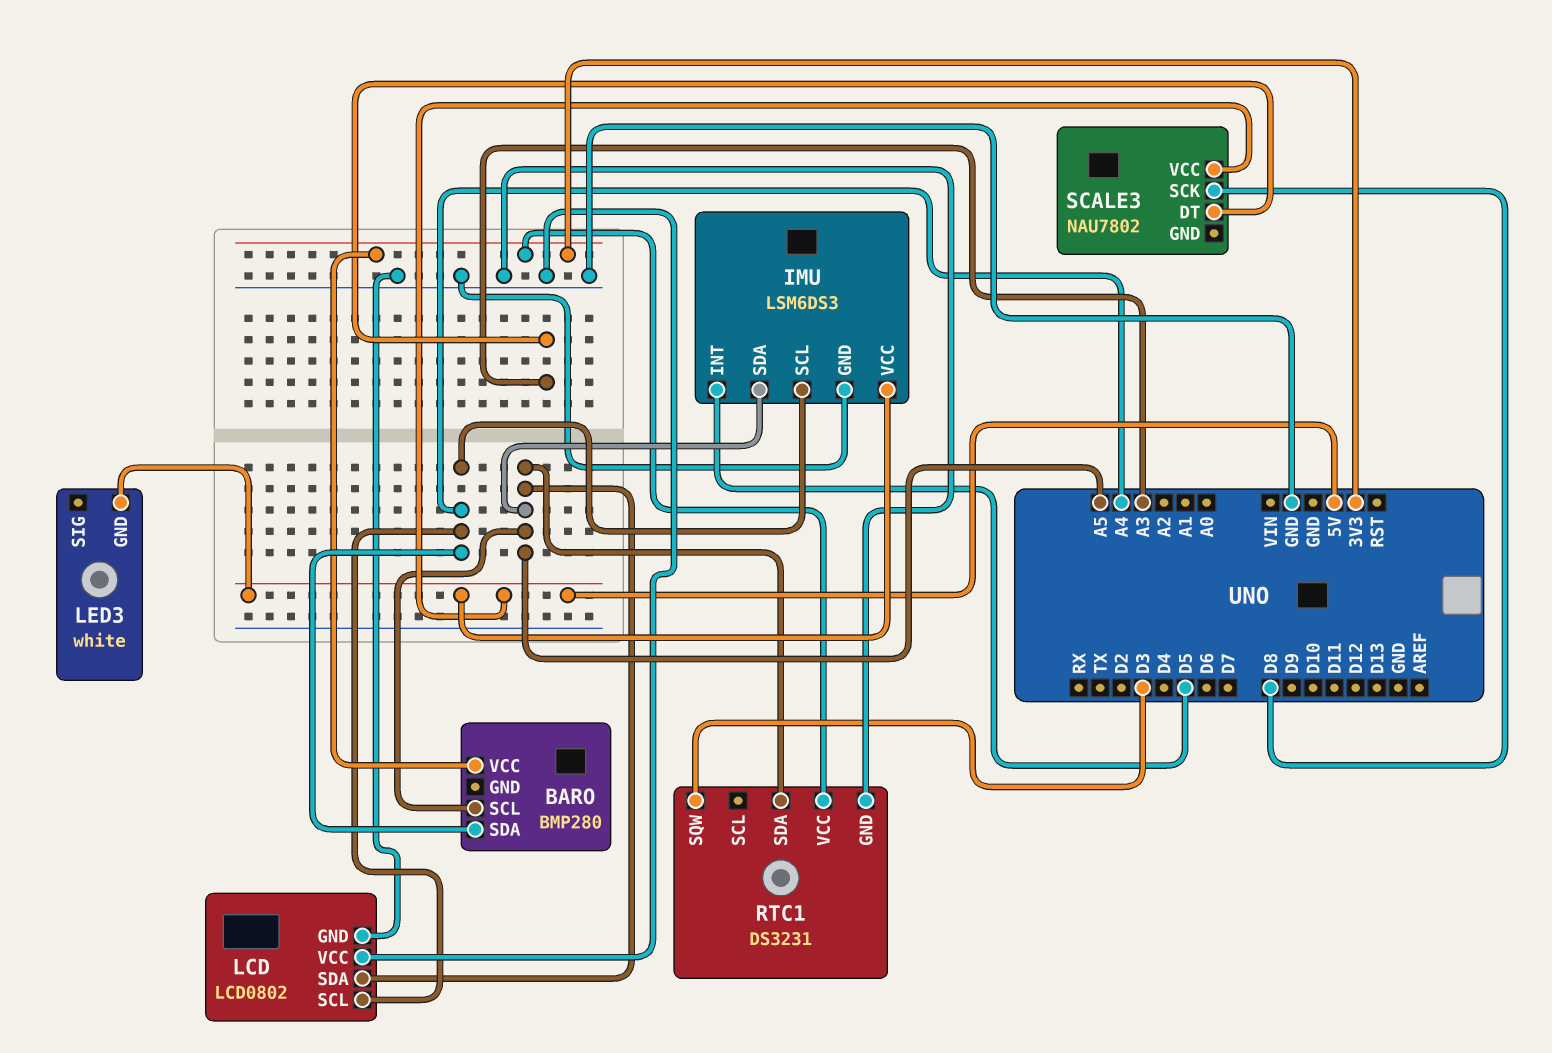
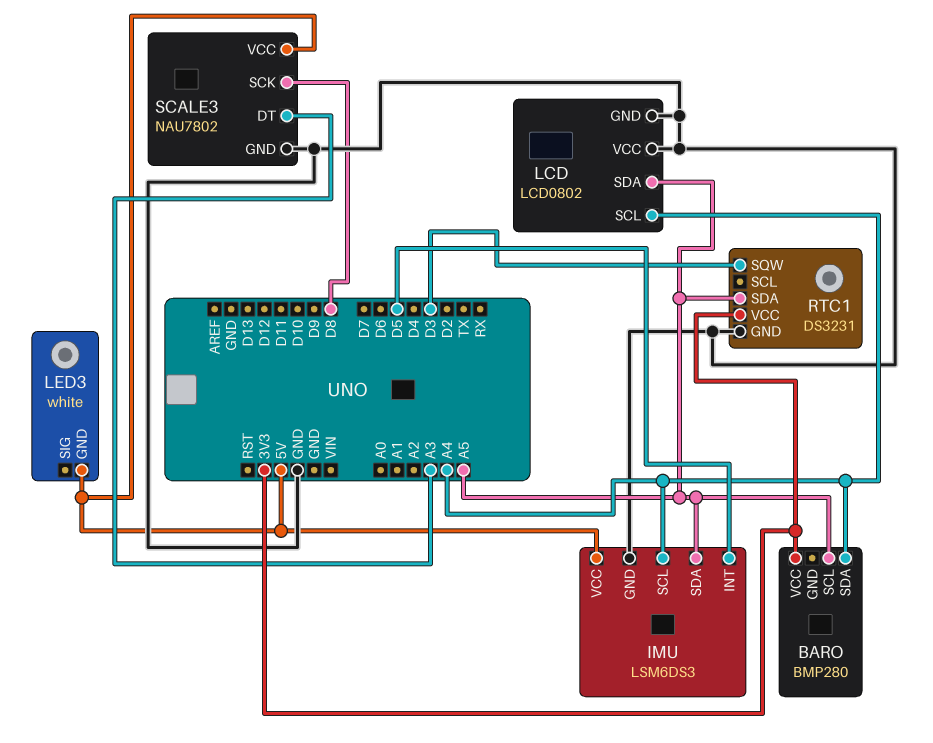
SCALE3 pin GND: none -> GND

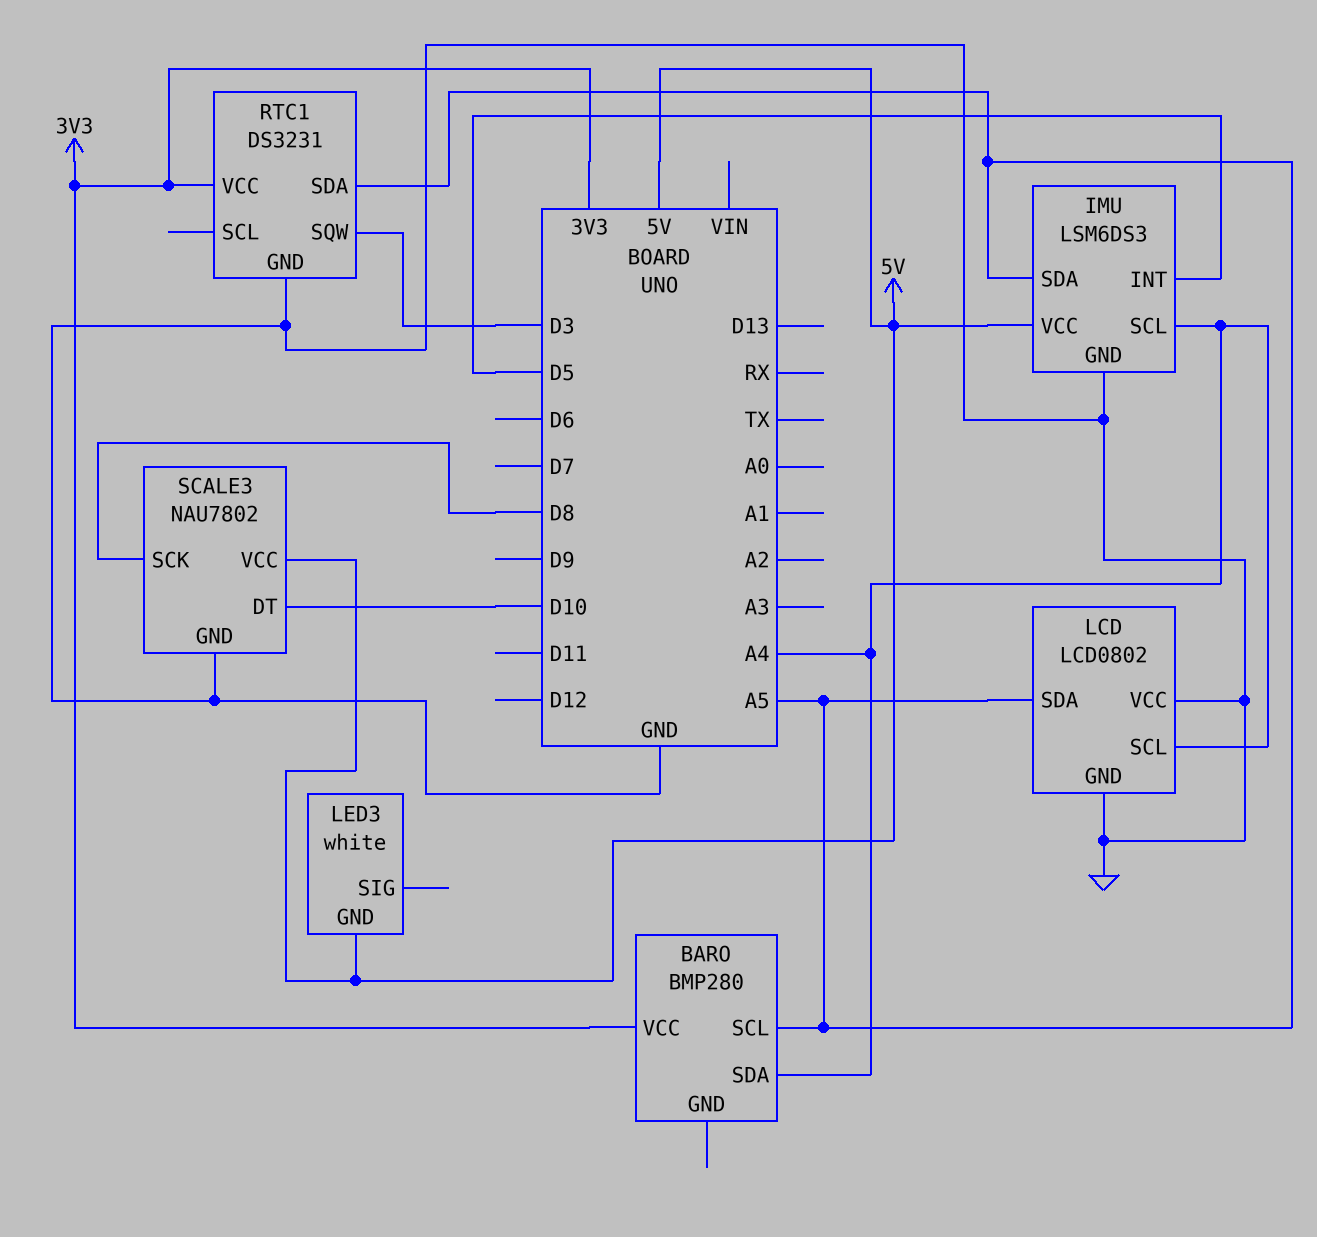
SCALE3 pin DT: A3 -> D10

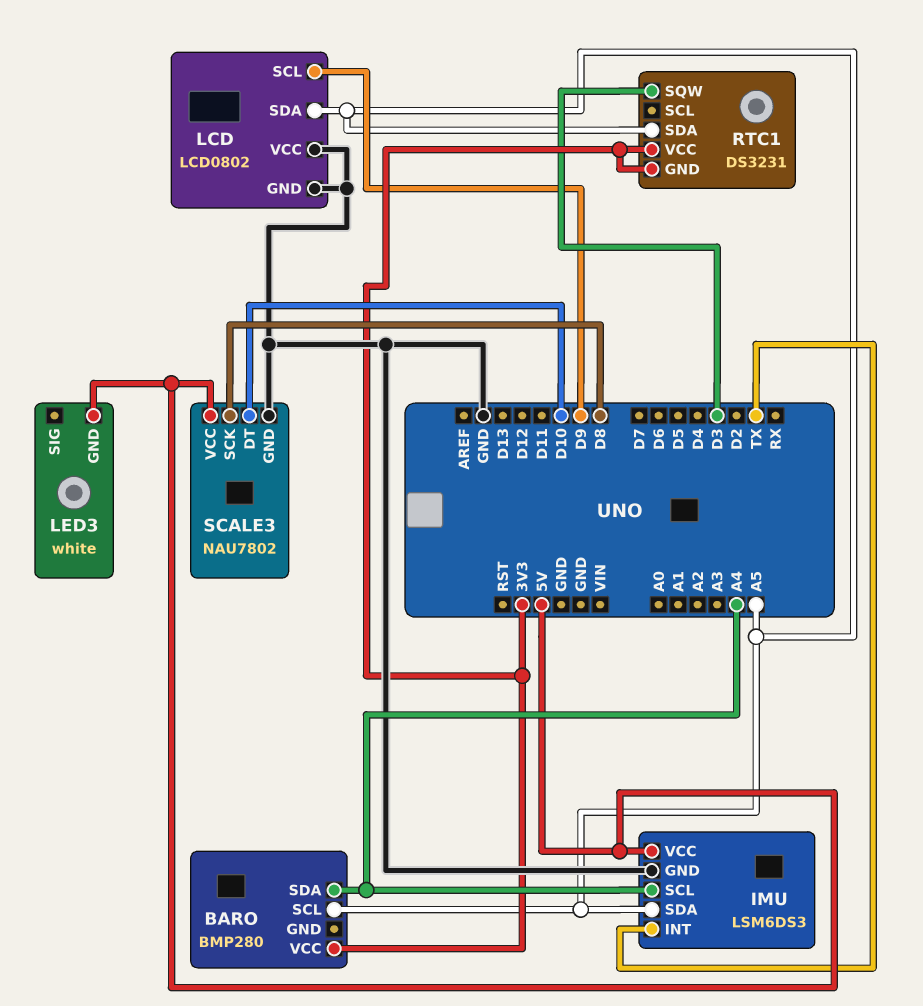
IMU pin INT: D5 -> TX
LCD pin SCL: A4 -> D9
RTC1 pin GND: GND -> 3V3

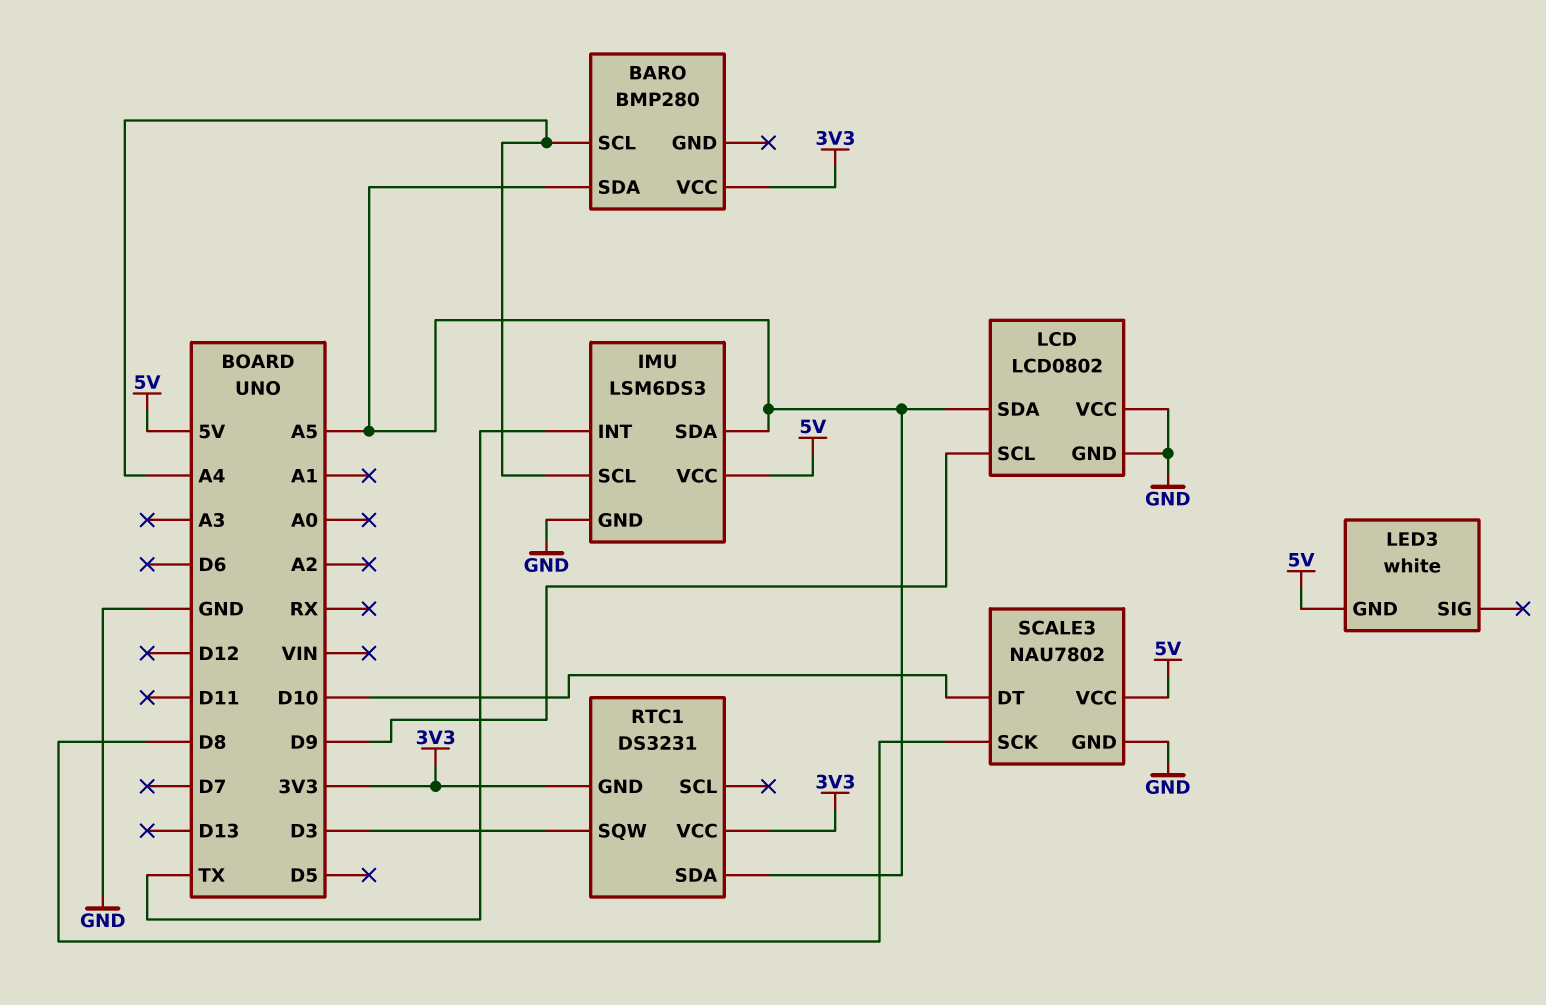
BARO pin SCL: A5 -> A4
BARO pin SDA: A4 -> A5

